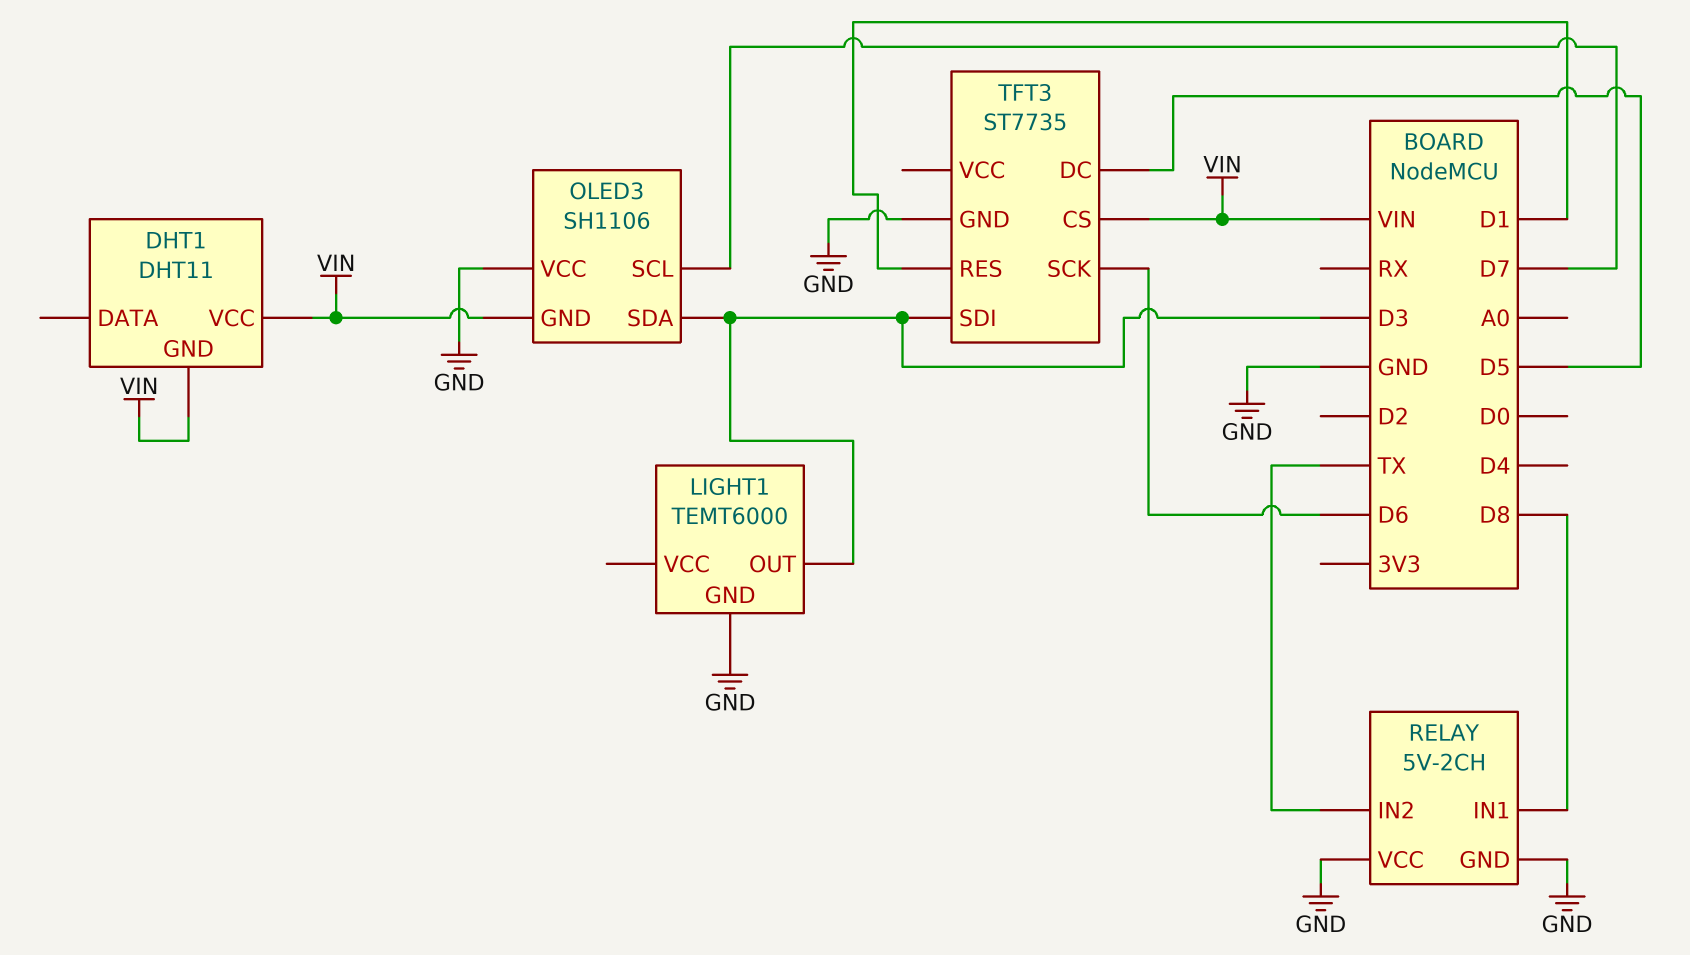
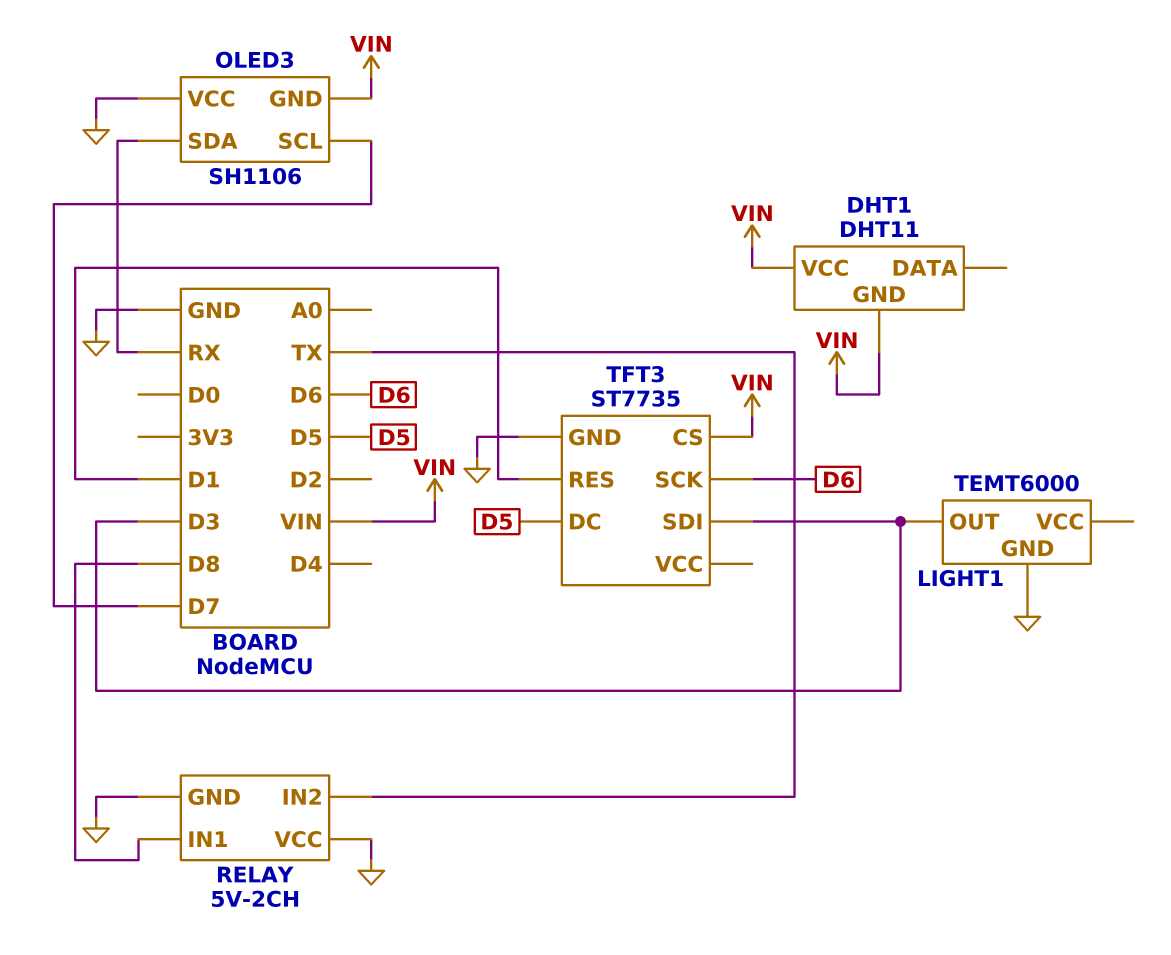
OLED3 pin SDA: D3 -> RX

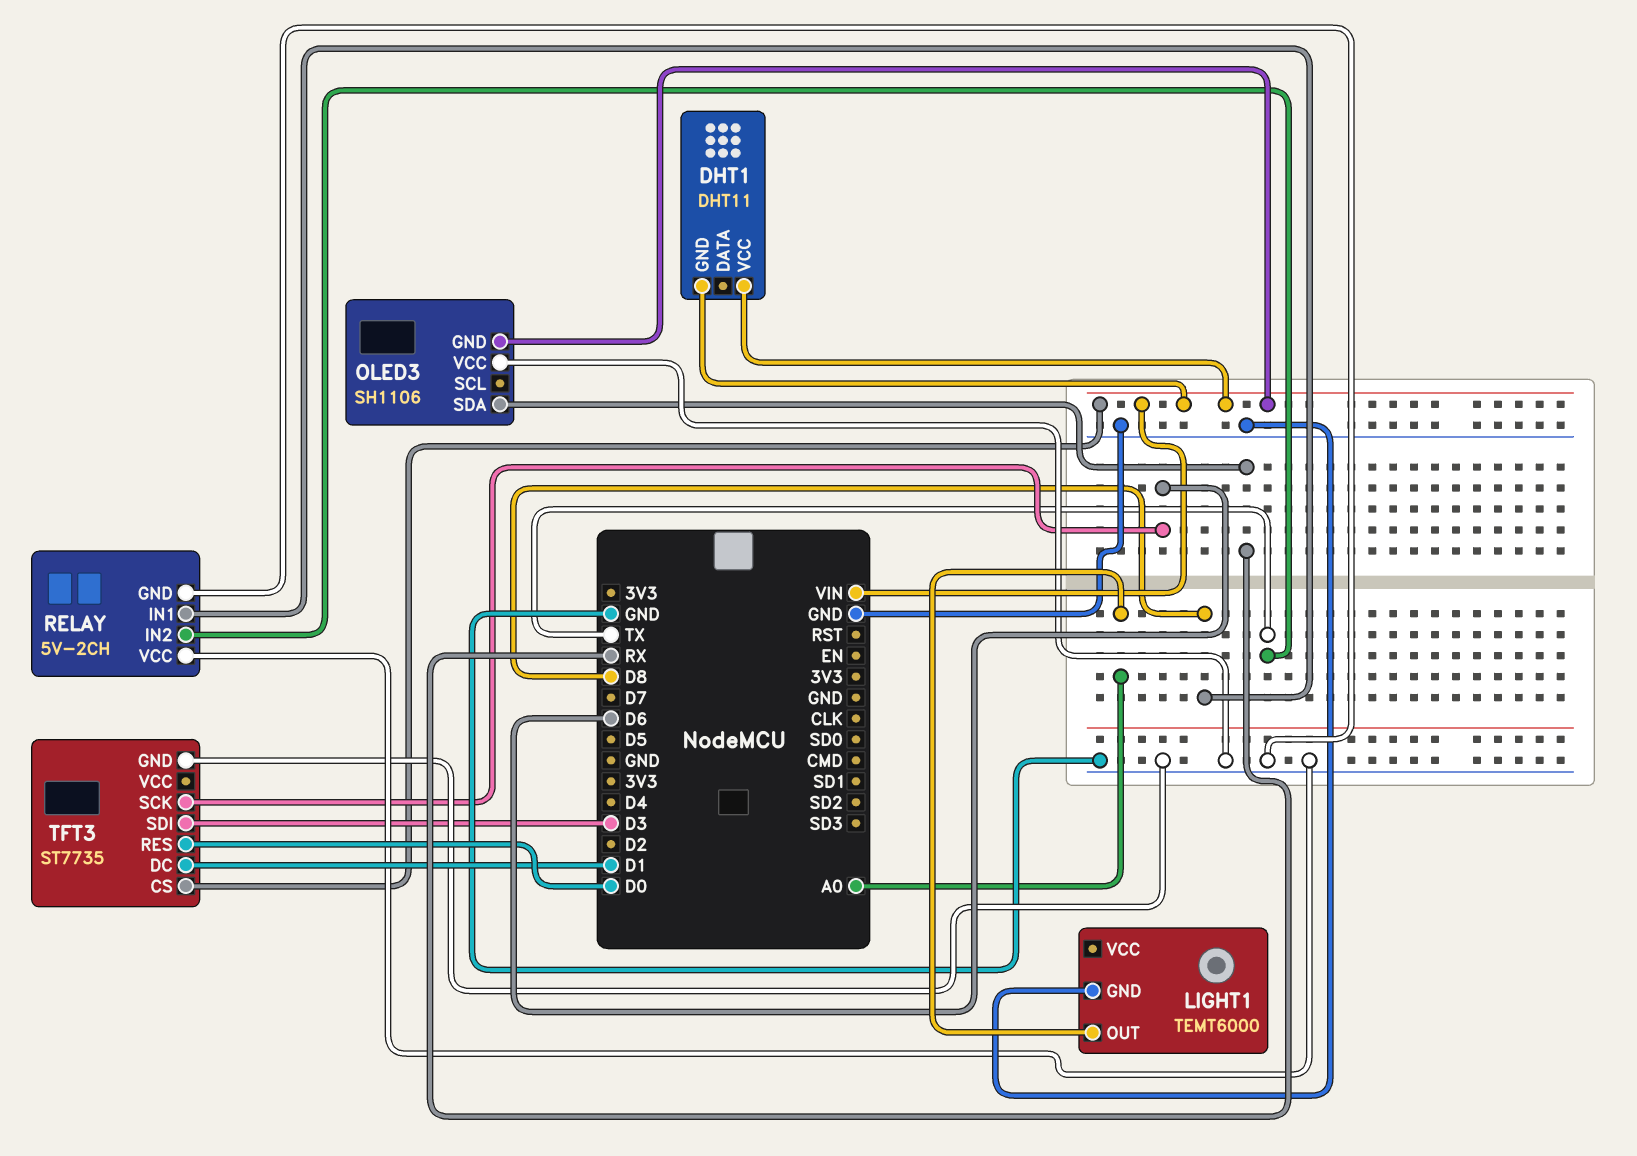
LIGHT1 pin OUT: D3 -> A0
OLED3 pin SCL: D7 -> none
TFT3 pin DC: D5 -> D1
TFT3 pin RES: D1 -> D0

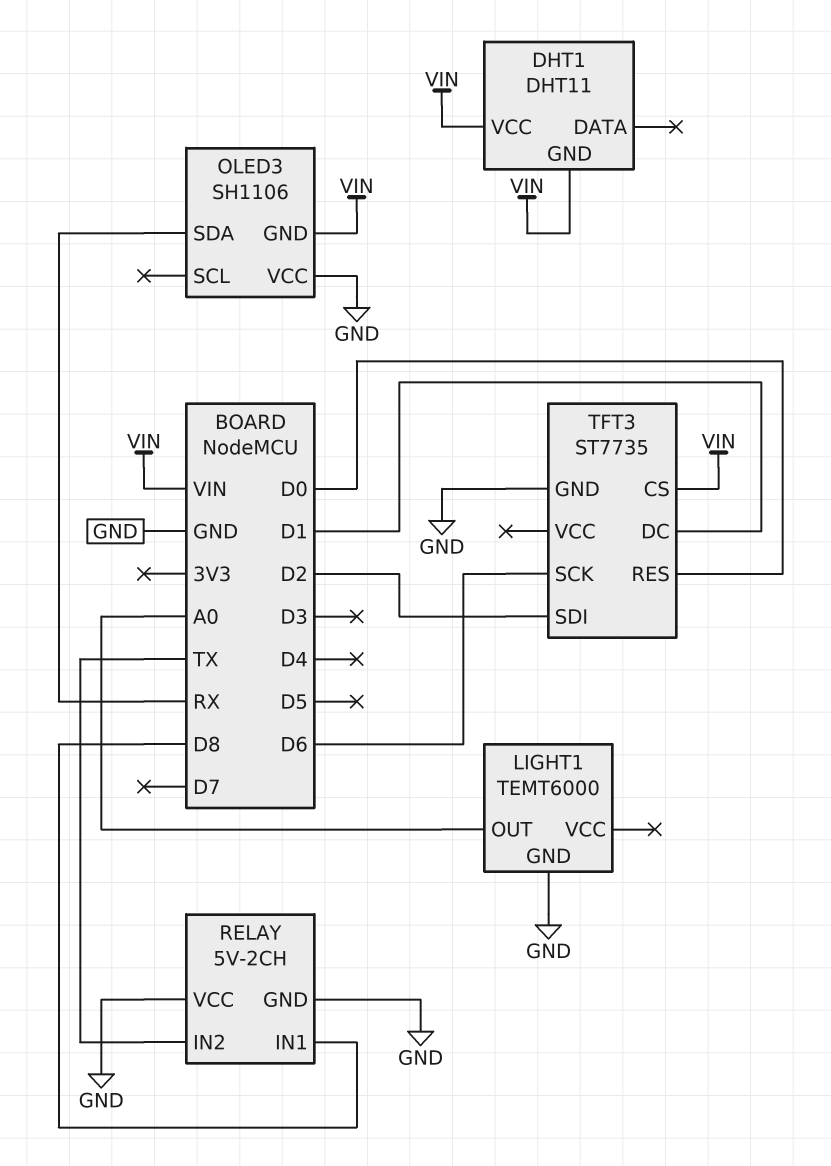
TFT3 pin SDI: D3 -> D2

